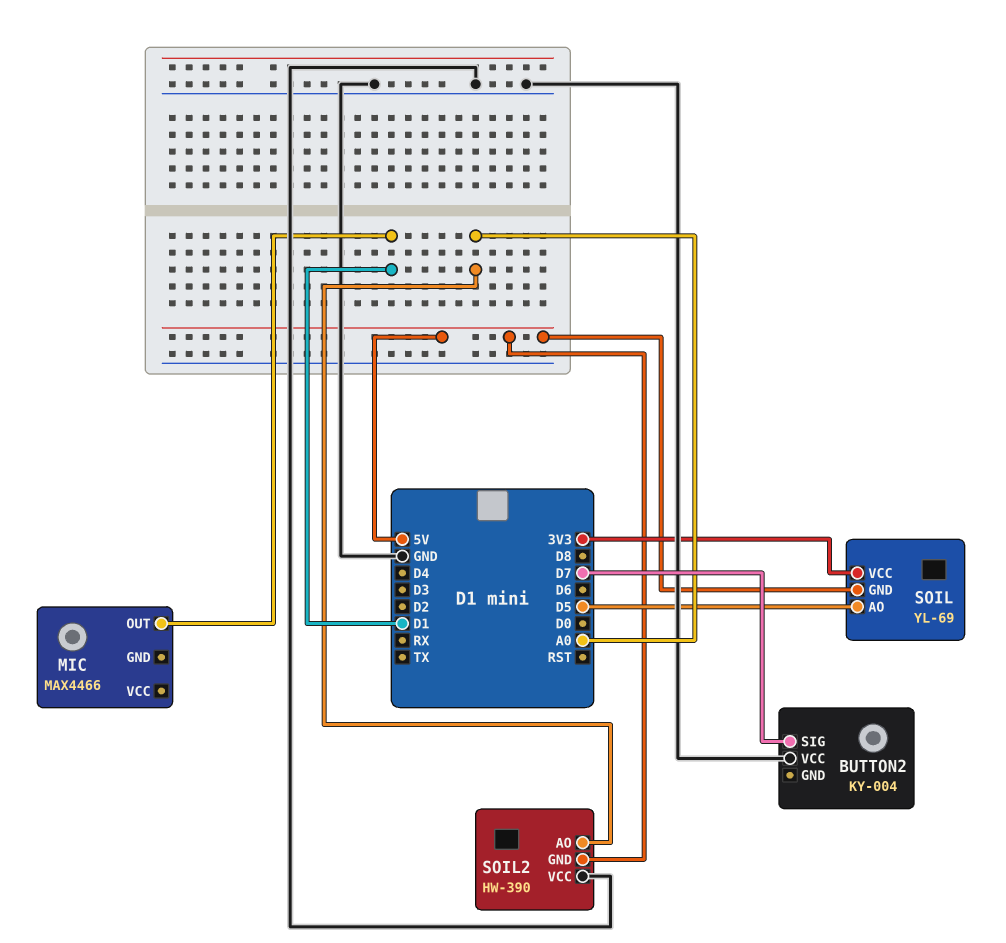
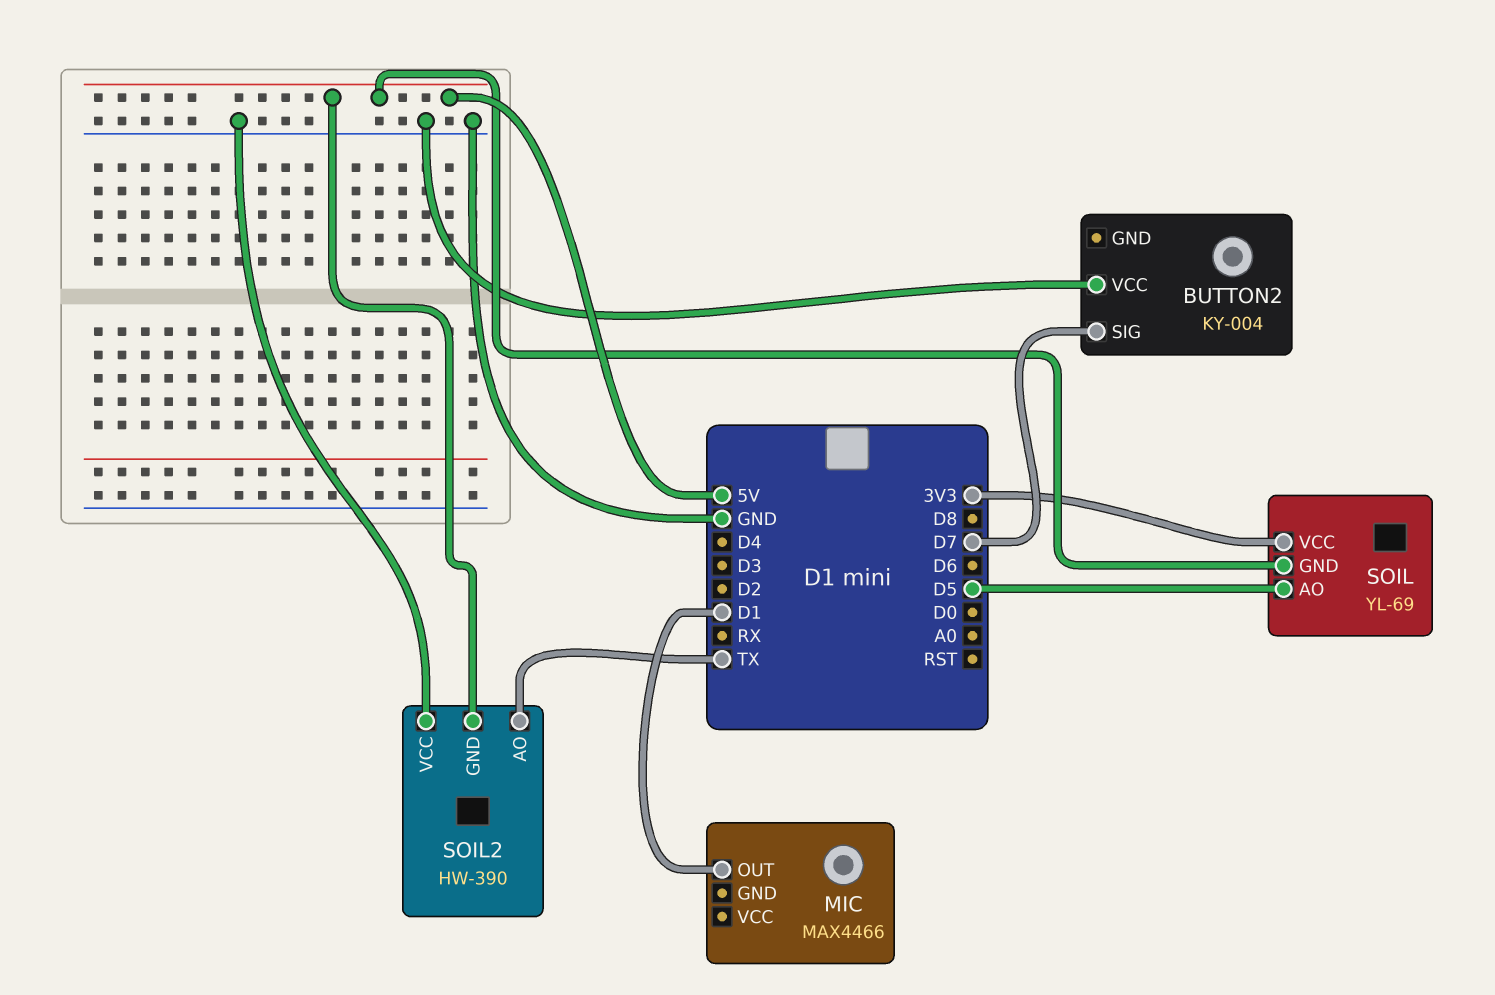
SOIL2 pin AO: A0 -> TX

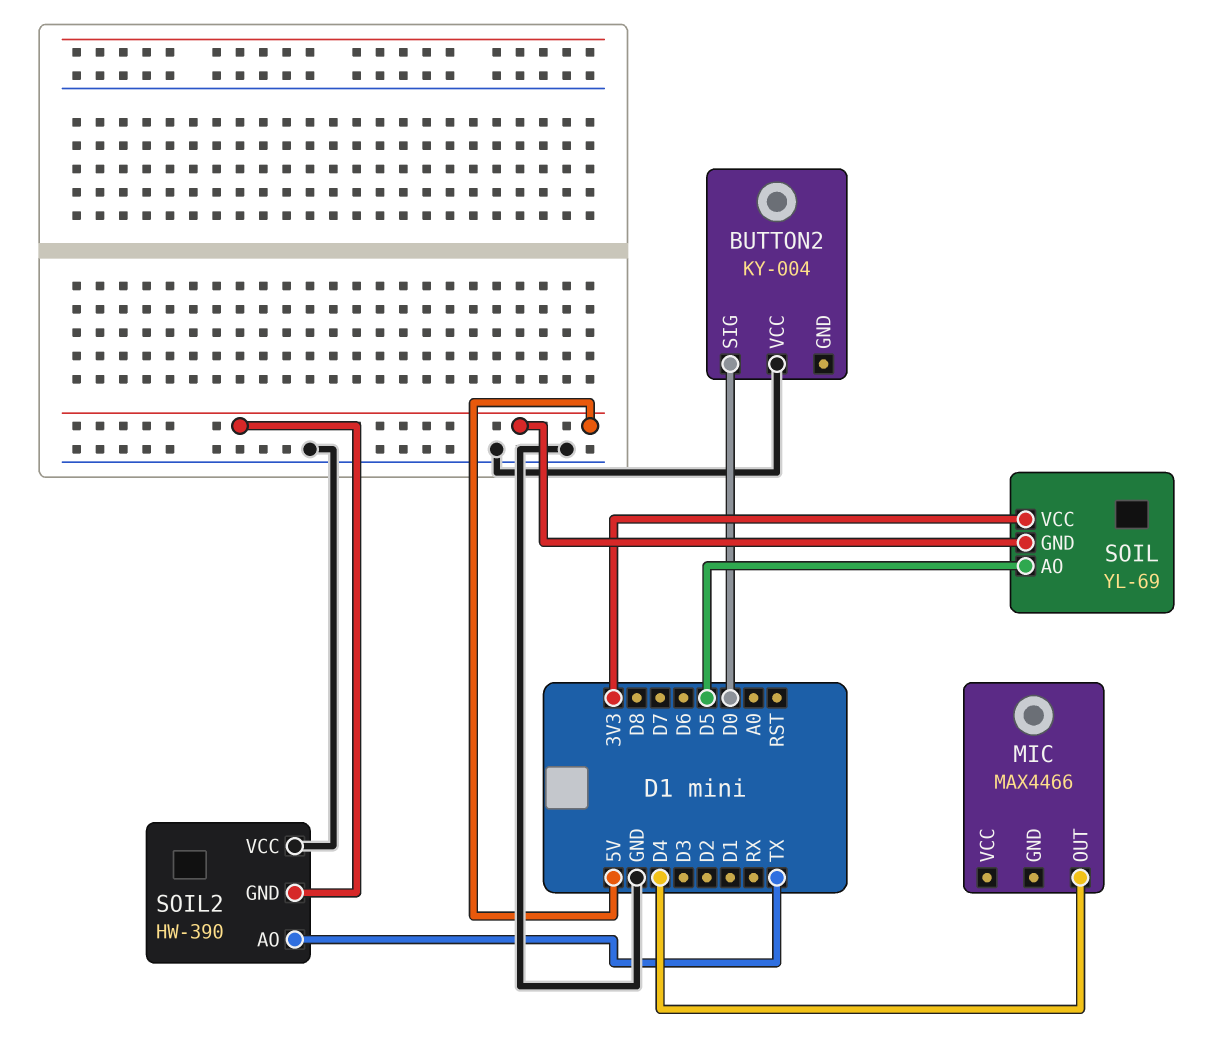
BUTTON2 pin SIG: D7 -> D0
MIC pin OUT: D1 -> D4

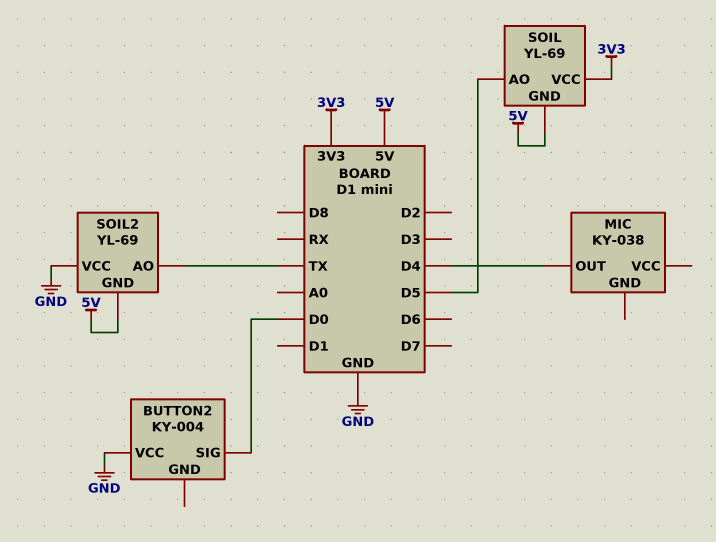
MIC: MAX4466 -> KY-038
SOIL2: HW-390 -> YL-69

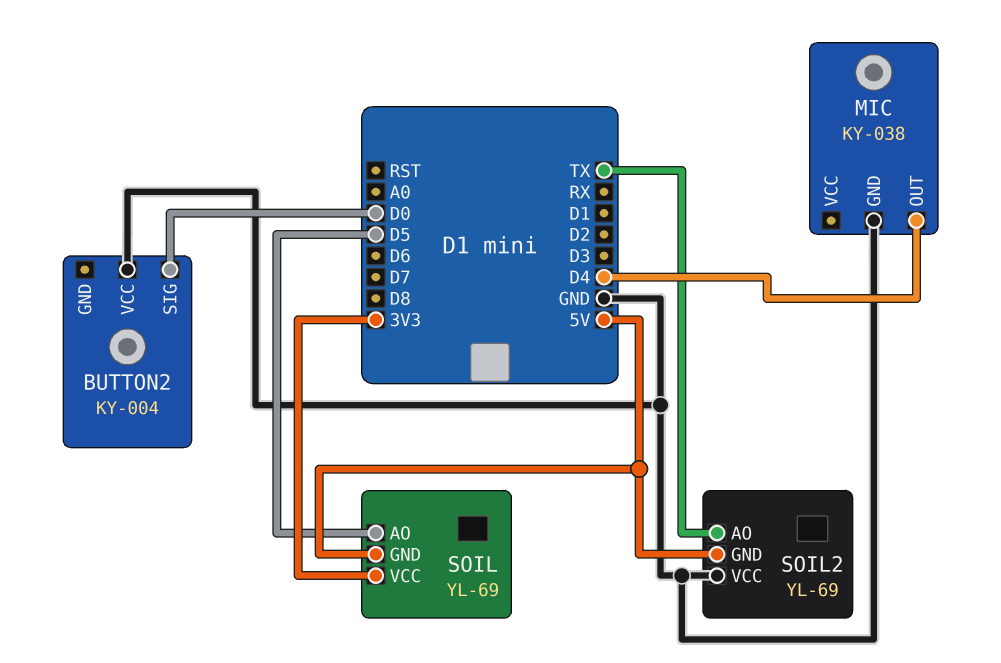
MIC pin GND: none -> GND

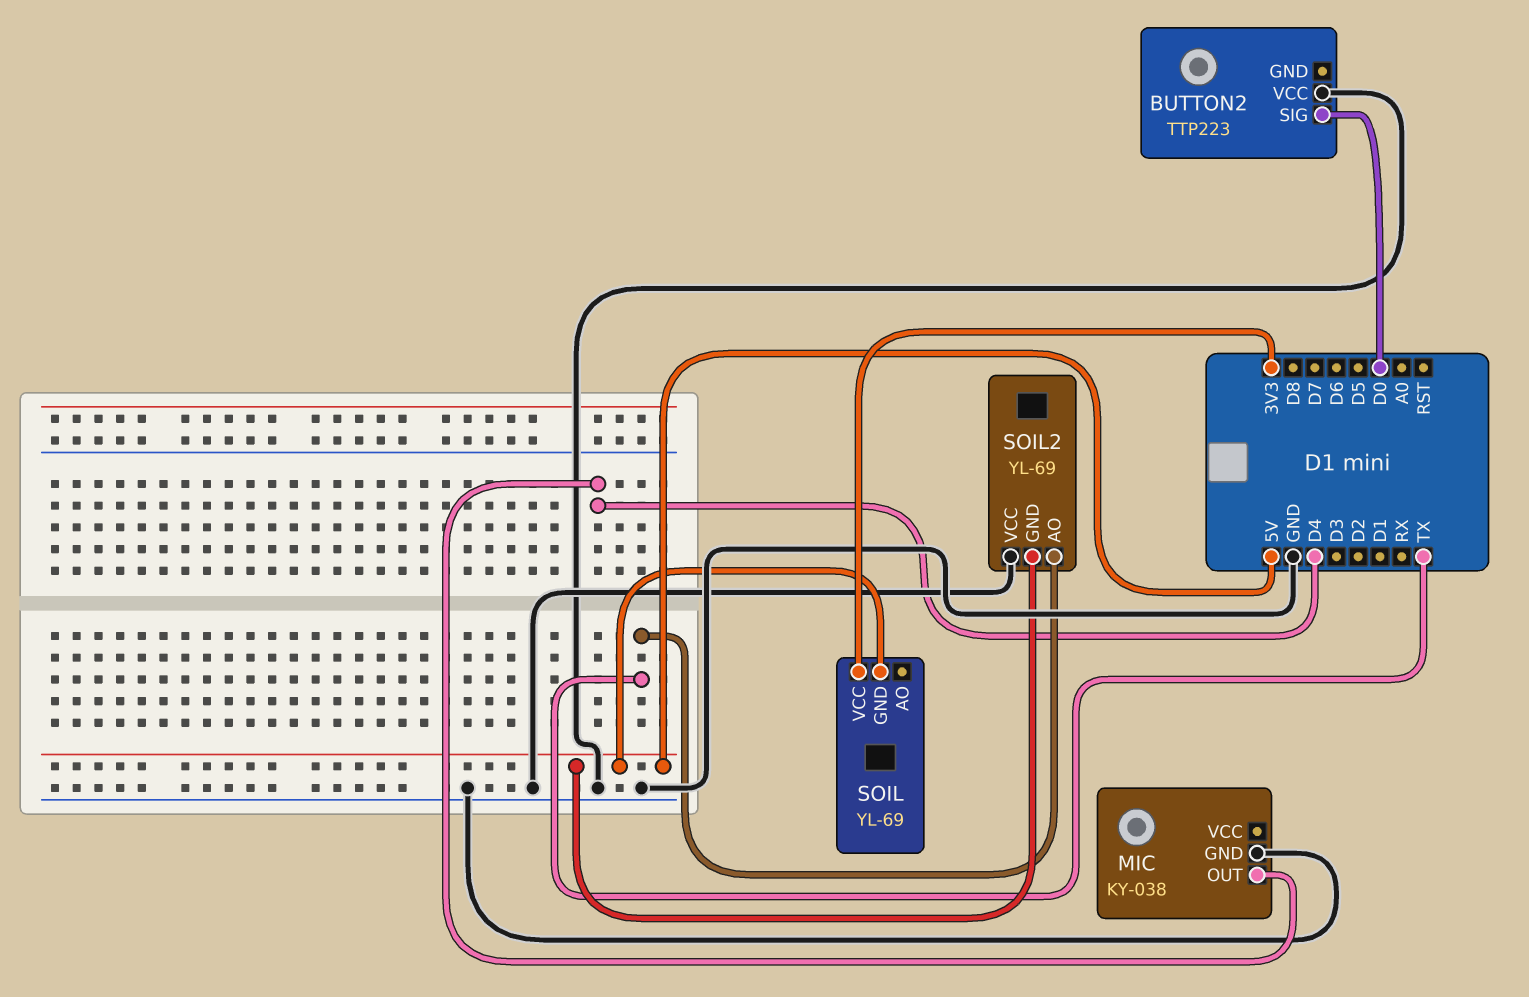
BUTTON2: KY-004 -> TTP223
SOIL pin AO: D5 -> none

